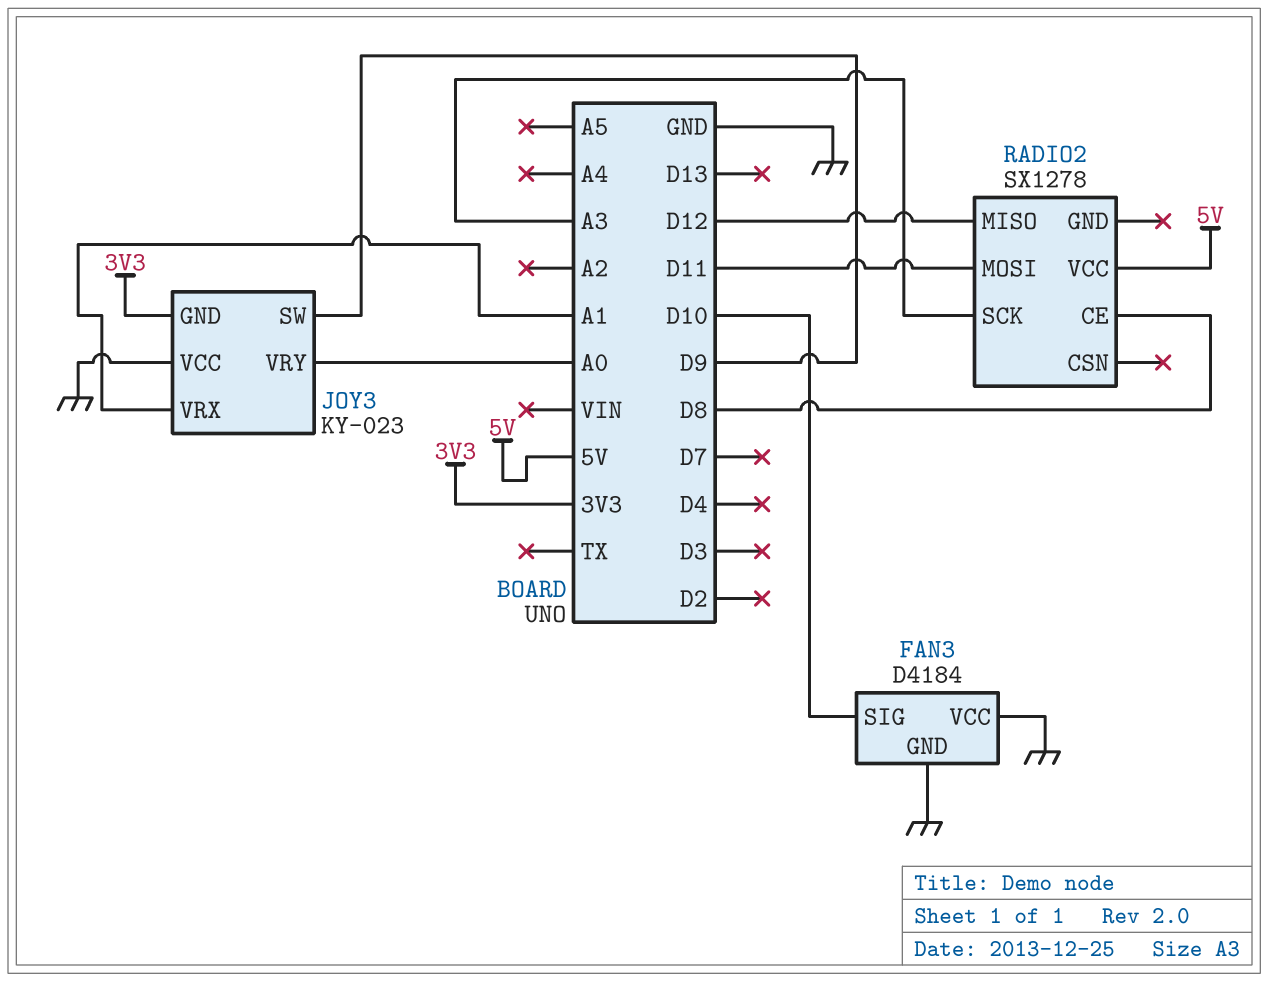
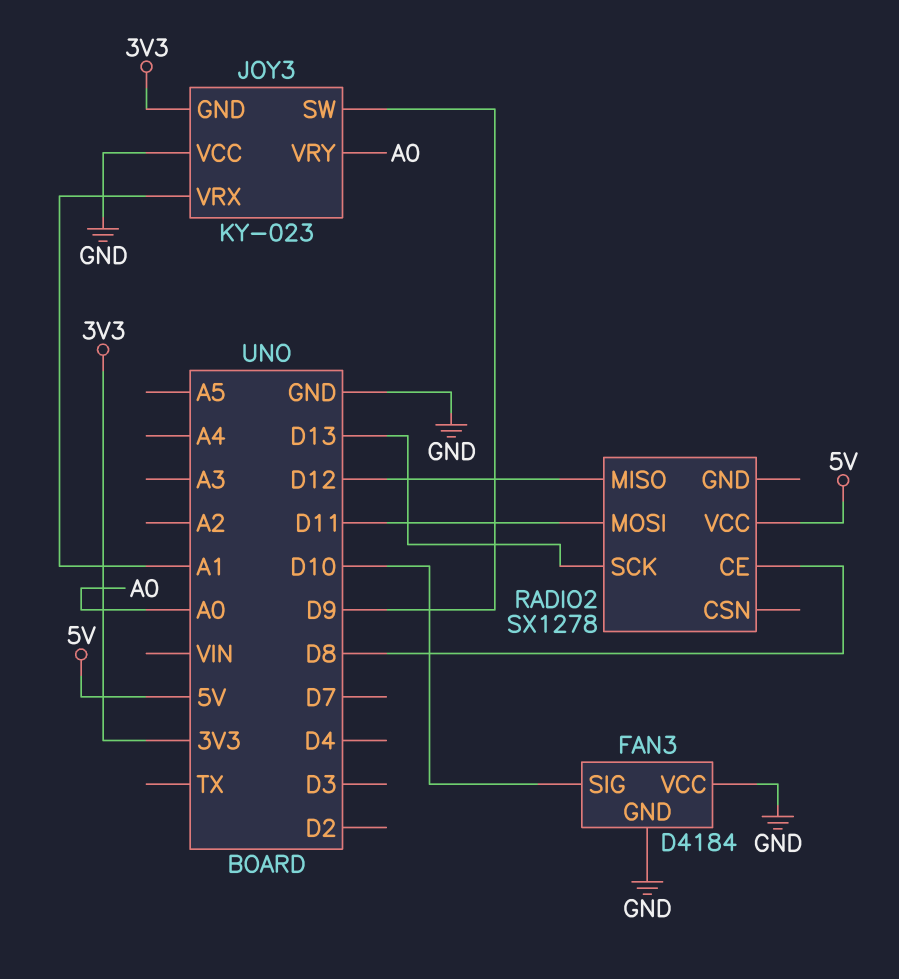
RADIO2 pin SCK: A3 -> D13

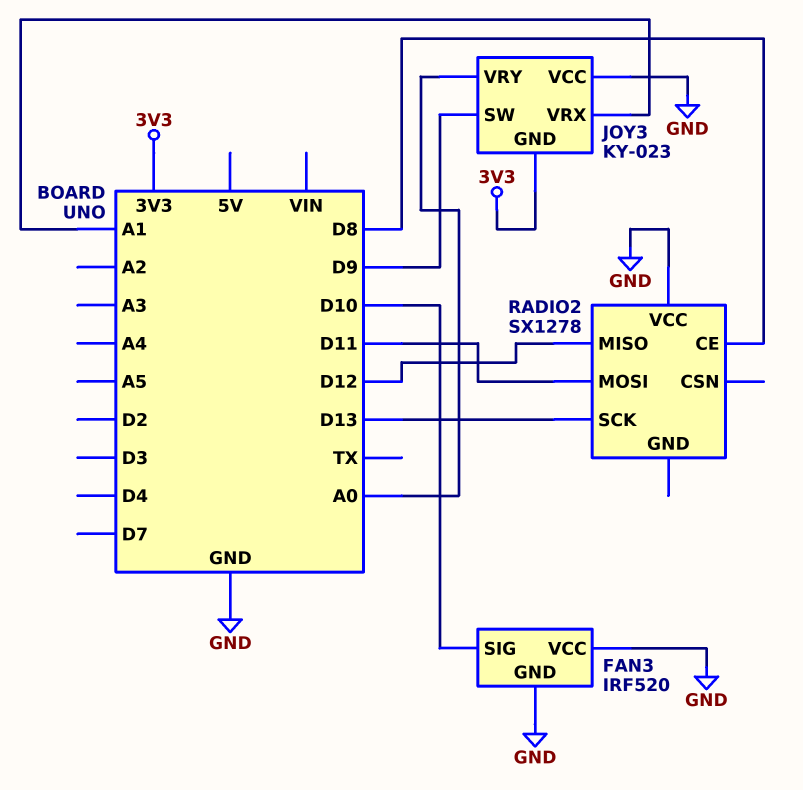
FAN3: D4184 -> IRF520
RADIO2 pin VCC: 5V -> GND

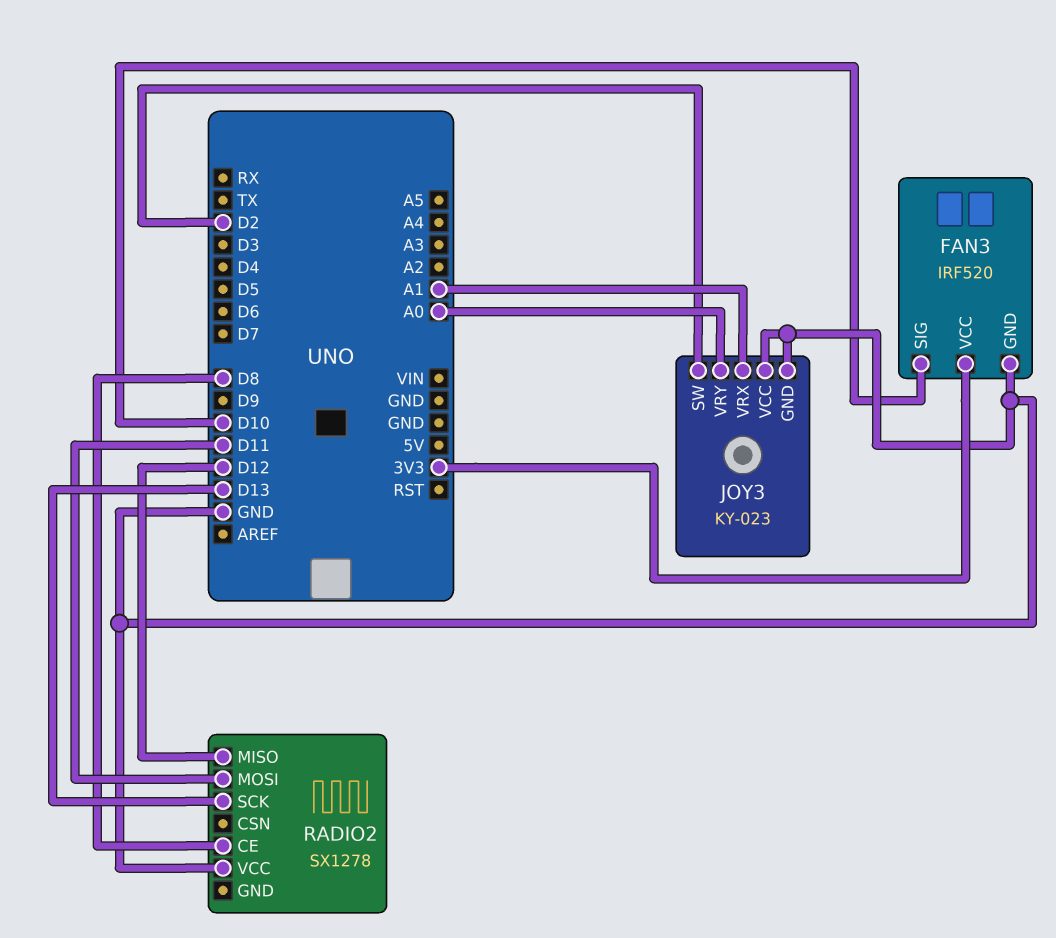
FAN3 pin VCC: GND -> 3V3
JOY3 pin GND: 3V3 -> GND
JOY3 pin SW: D9 -> D2

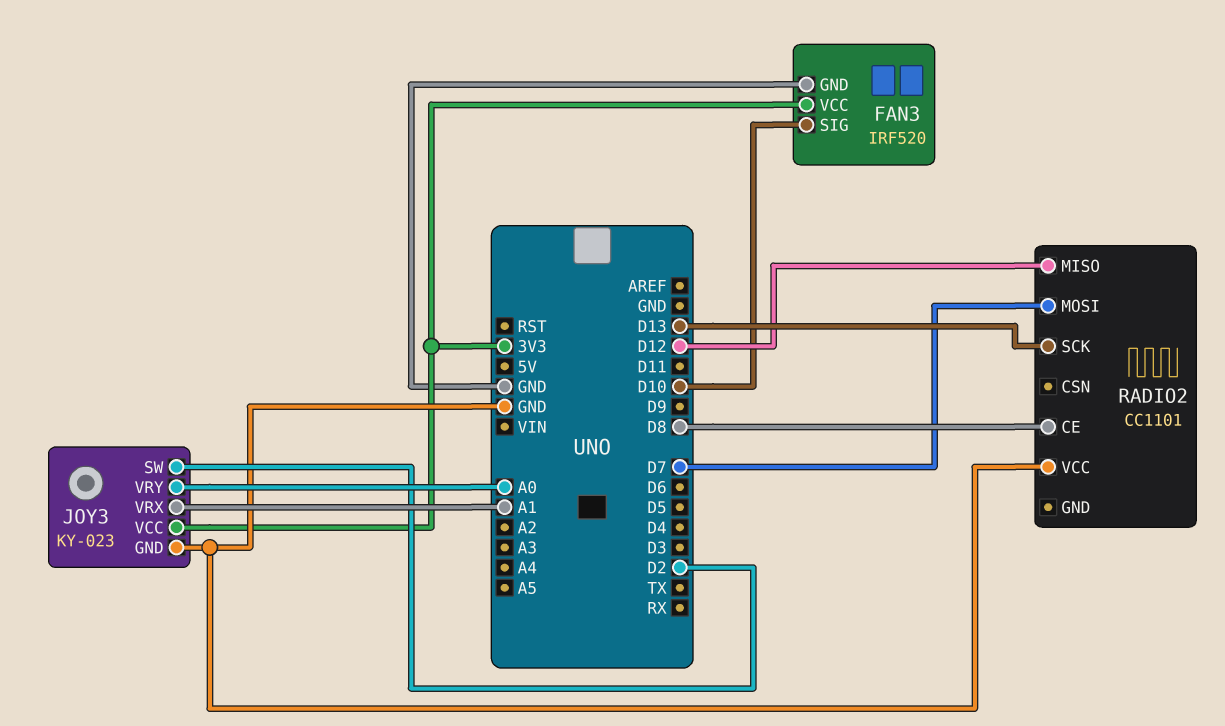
JOY3 pin VCC: GND -> 3V3
RADIO2: SX1278 -> CC1101
RADIO2 pin MOSI: D11 -> D7

